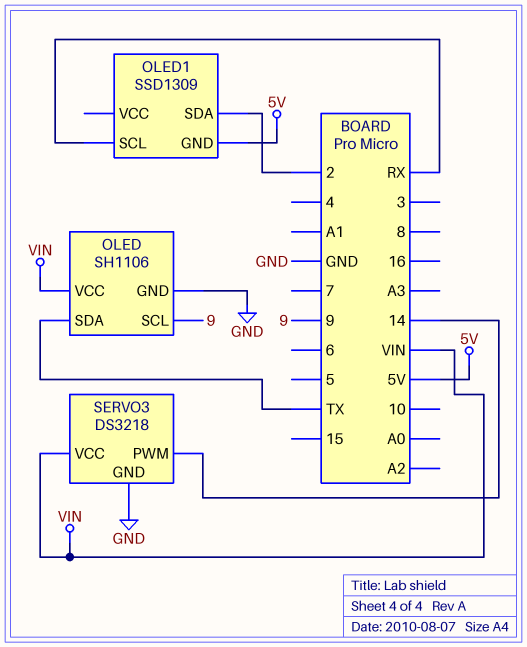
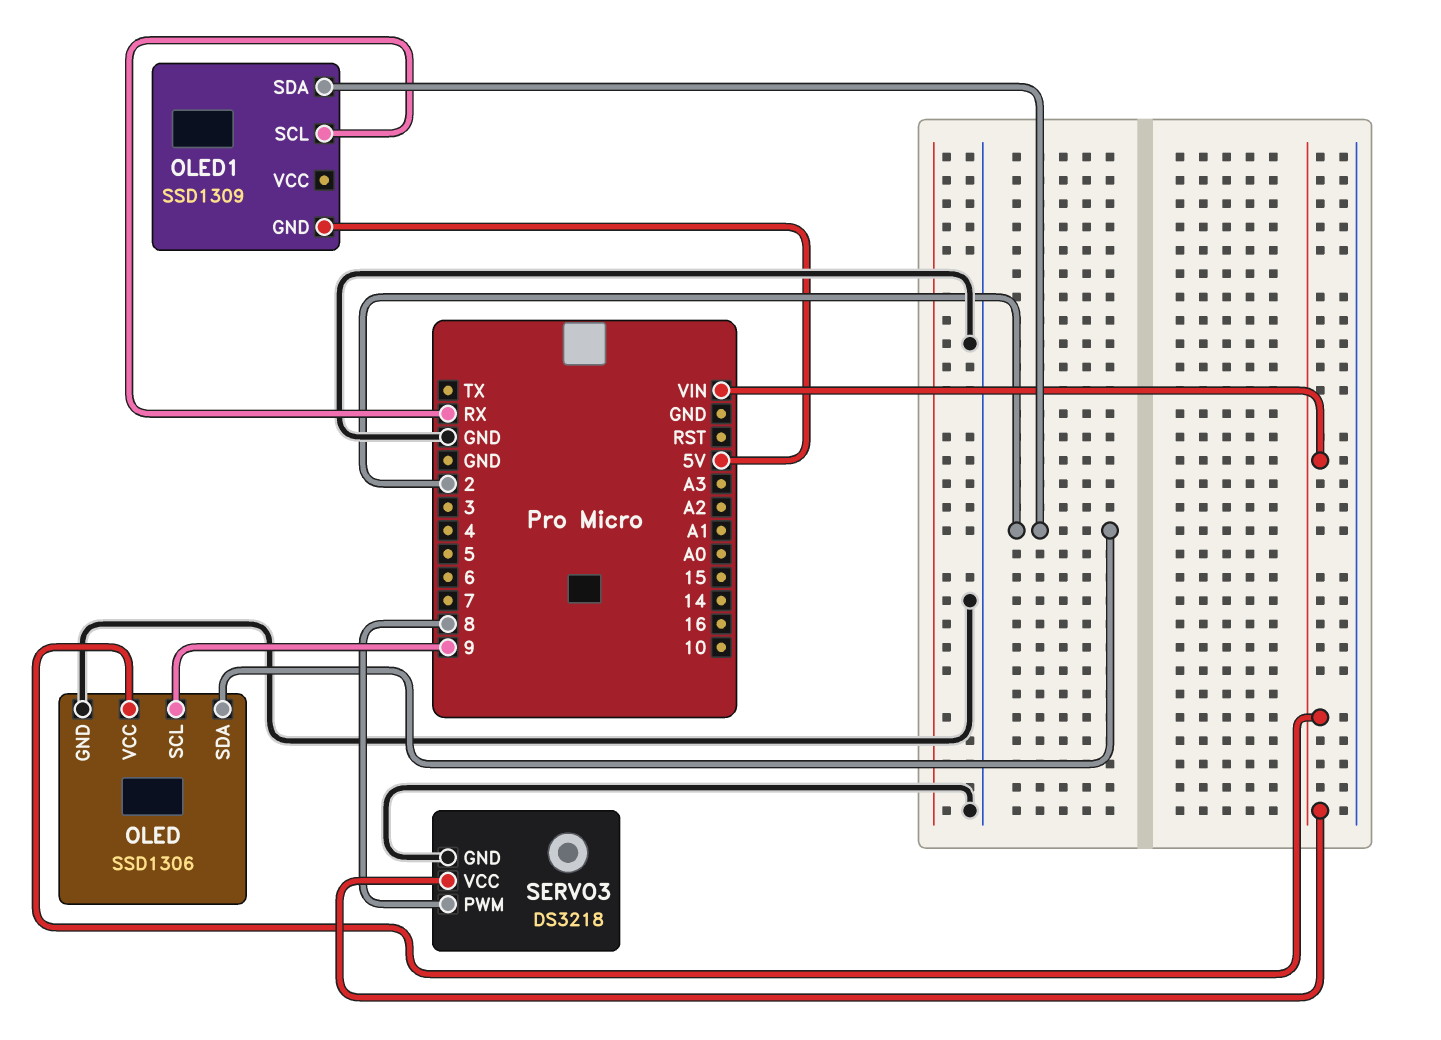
OLED: SH1106 -> SSD1306
OLED pin SDA: TX -> 2
SERVO3 pin PWM: 14 -> 8

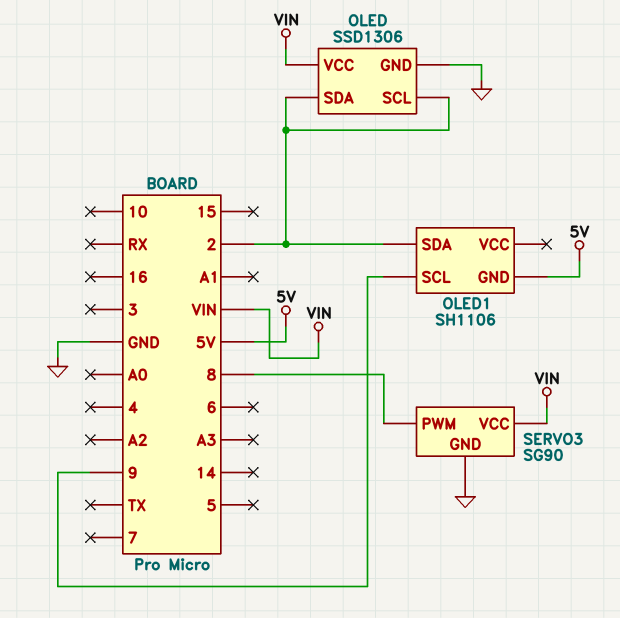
OLED pin SCL: 9 -> 2
OLED1: SSD1309 -> SH1106
OLED1 pin SCL: RX -> 9
SERVO3: DS3218 -> SG90

